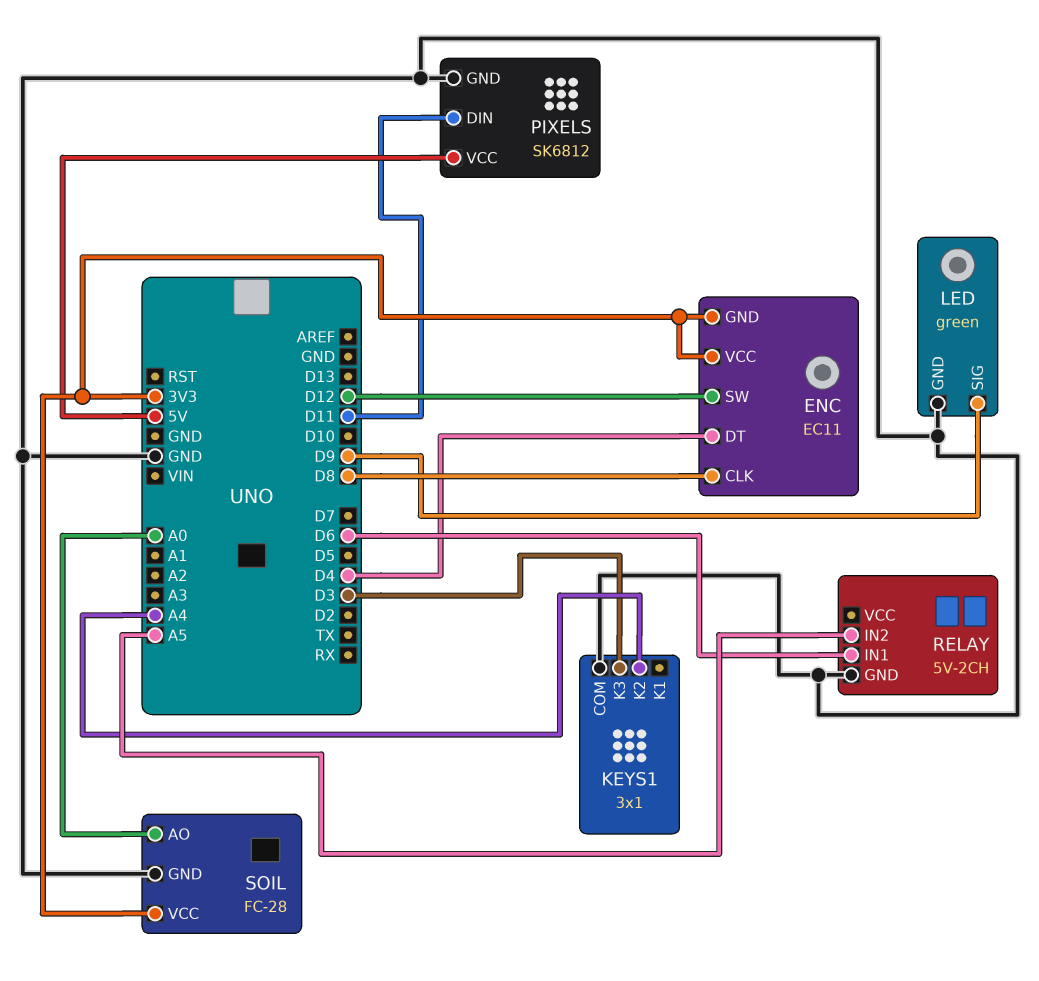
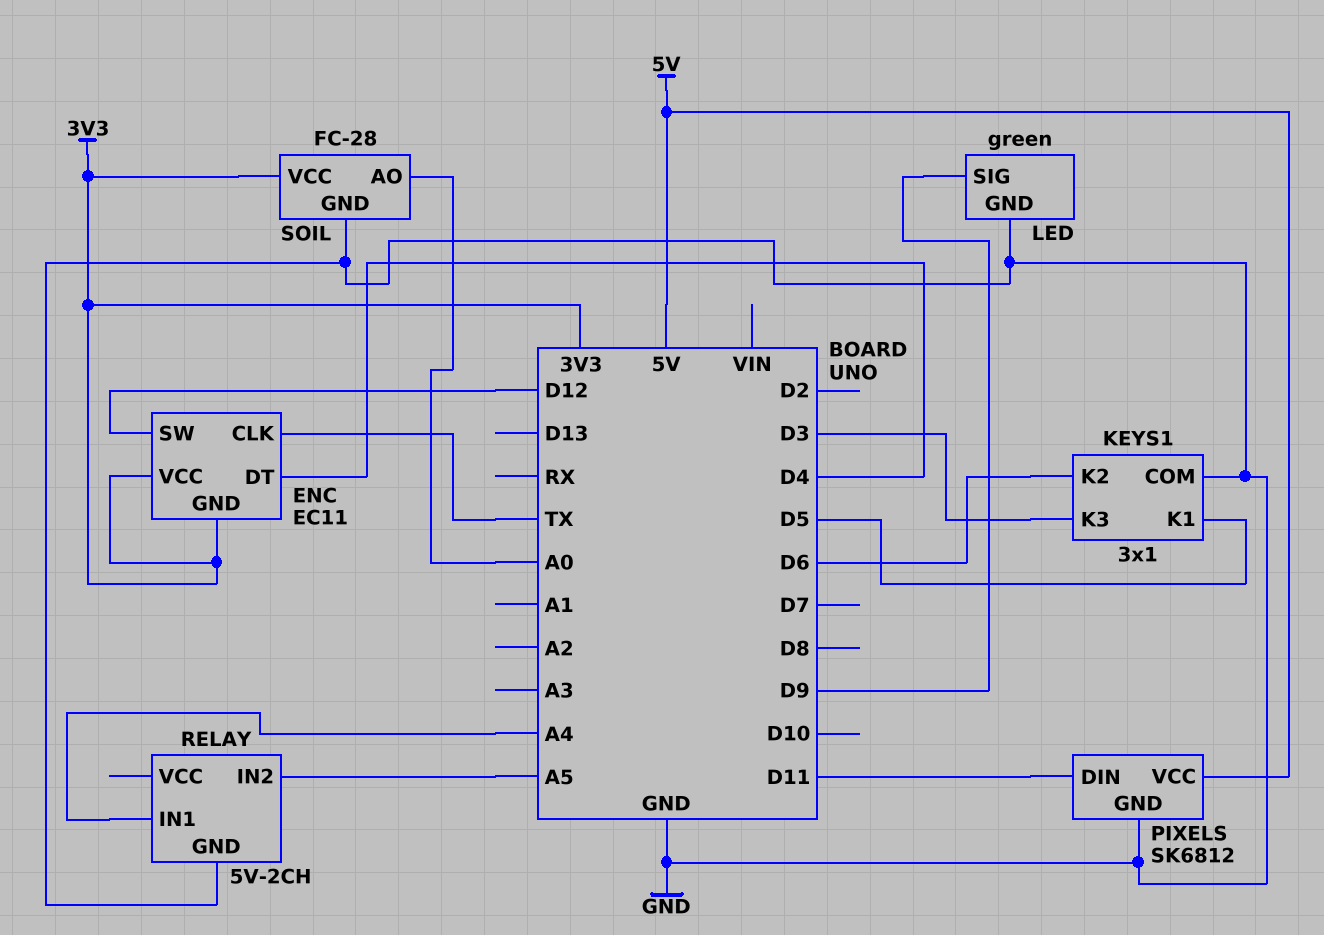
ENC pin CLK: D8 -> TX
KEYS1 pin K1: none -> D5
KEYS1 pin K2: A4 -> D6
RELAY pin IN1: D6 -> A4

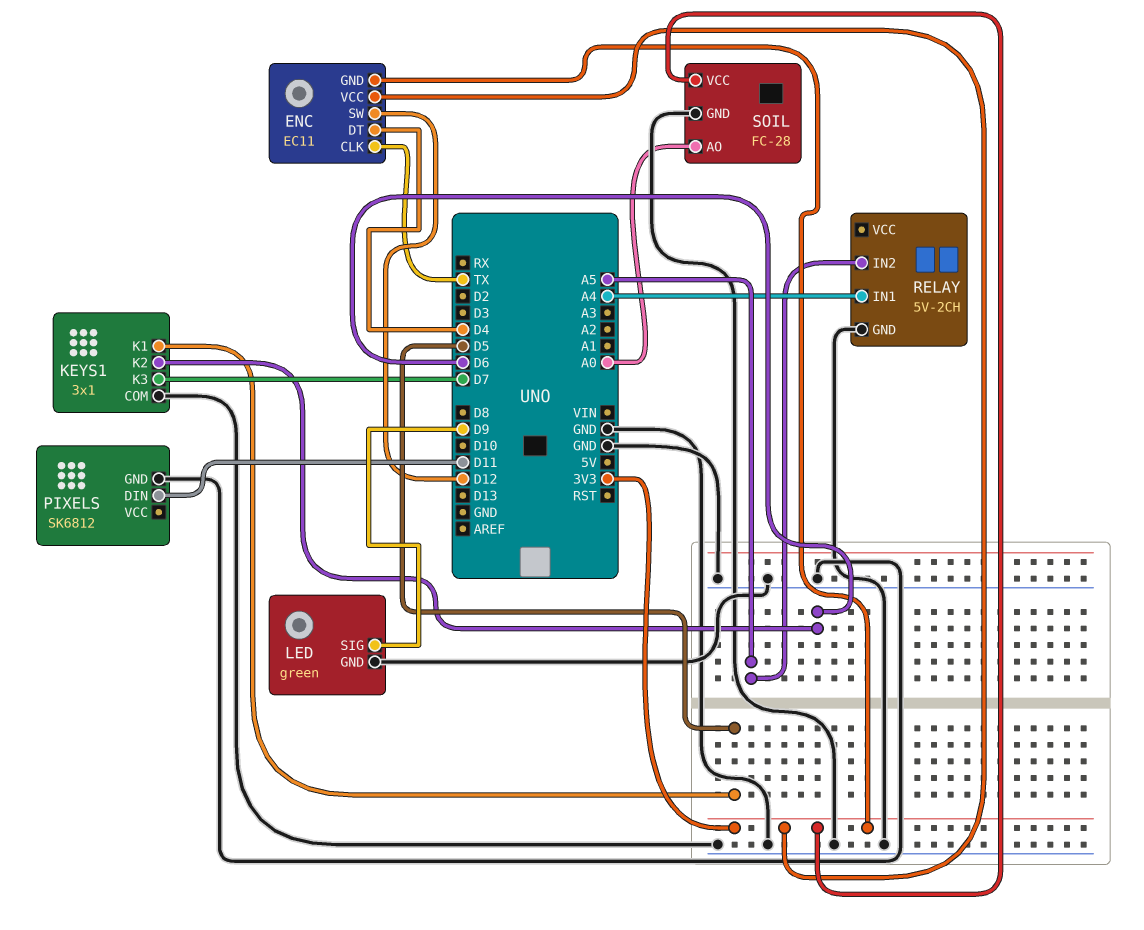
KEYS1 pin K3: D3 -> D7
PIXELS pin VCC: 5V -> none

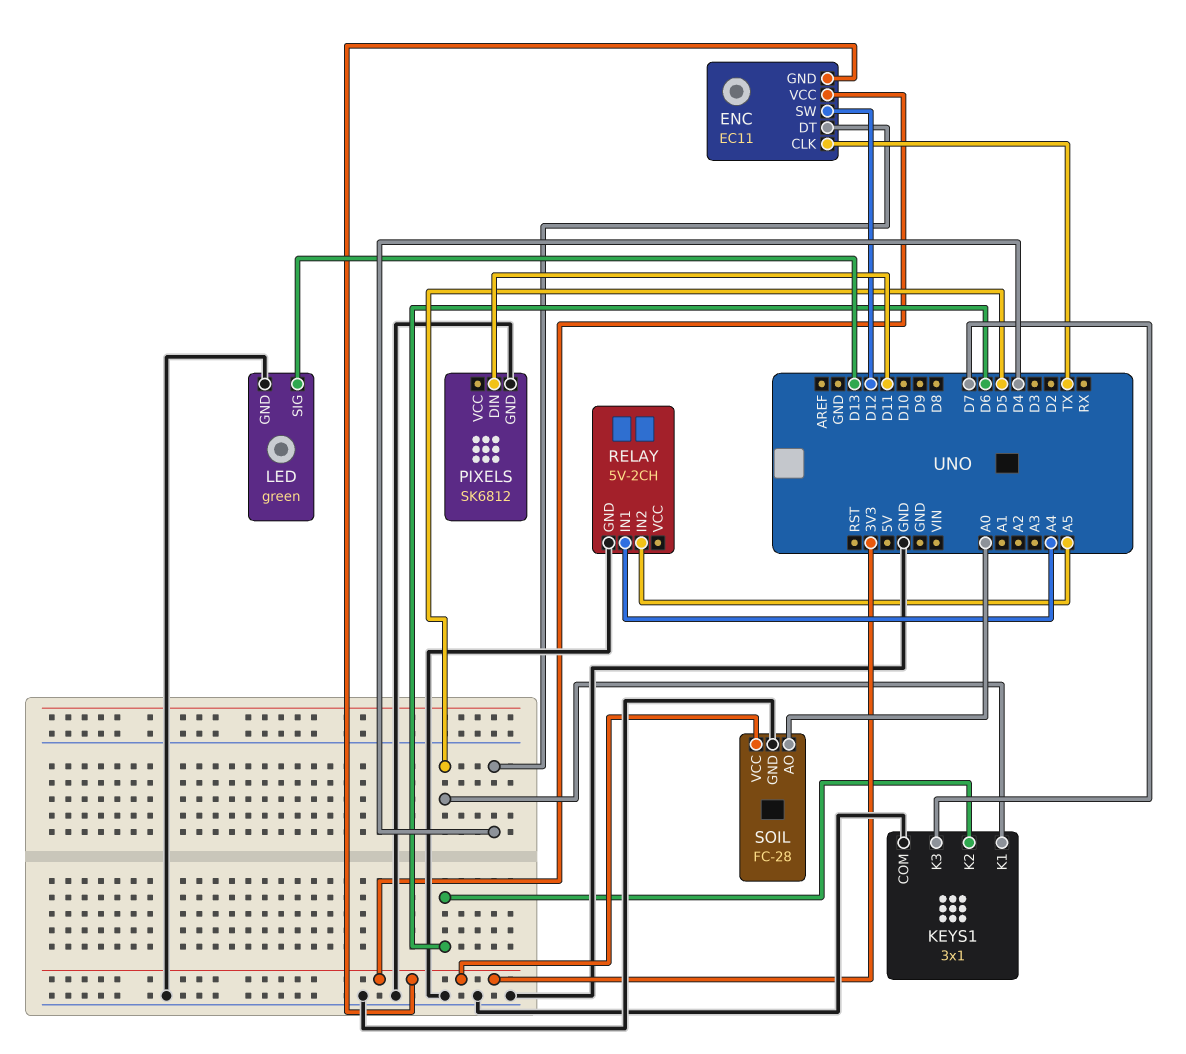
LED pin SIG: D9 -> D13

